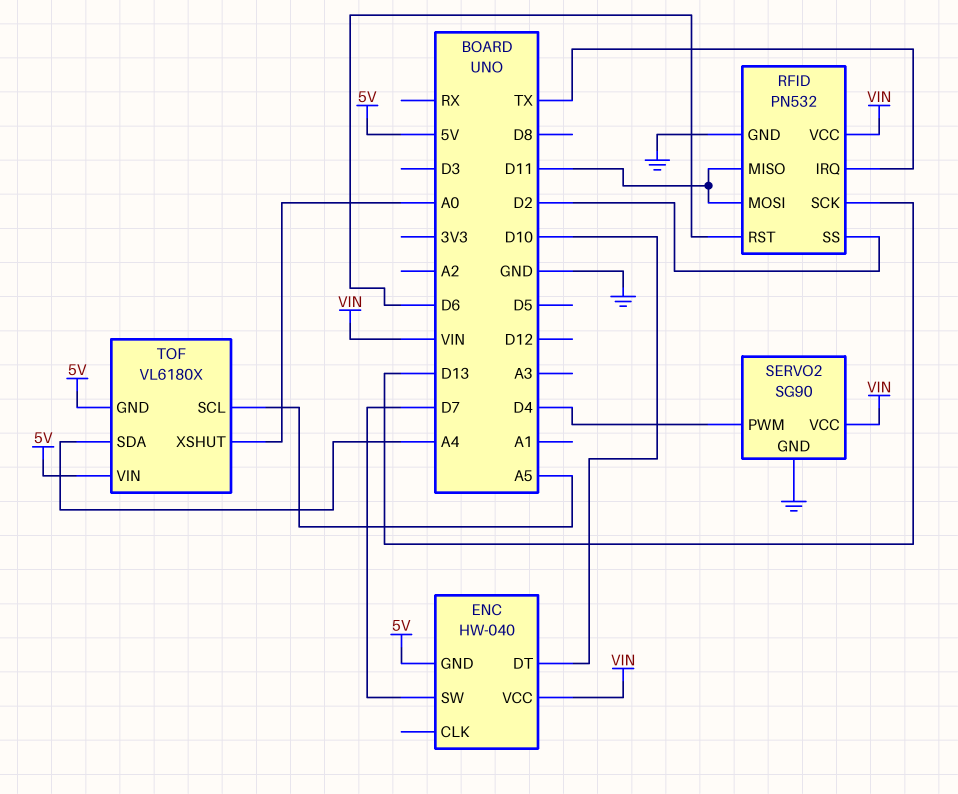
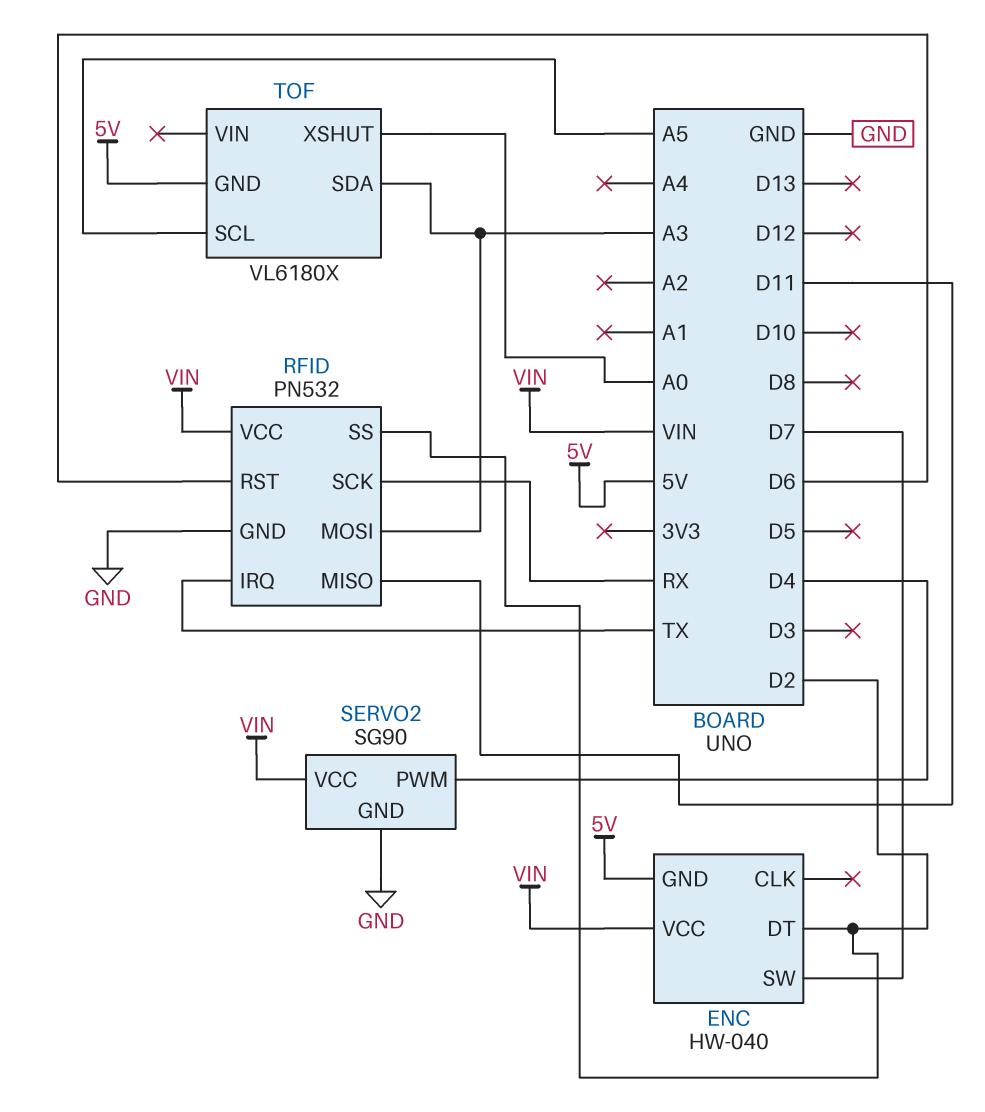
ENC pin DT: D10 -> D2
RFID pin MOSI: D11 -> A3
RFID pin SCK: D13 -> RX
TOF pin SDA: A4 -> A3
TOF pin VIN: 5V -> none

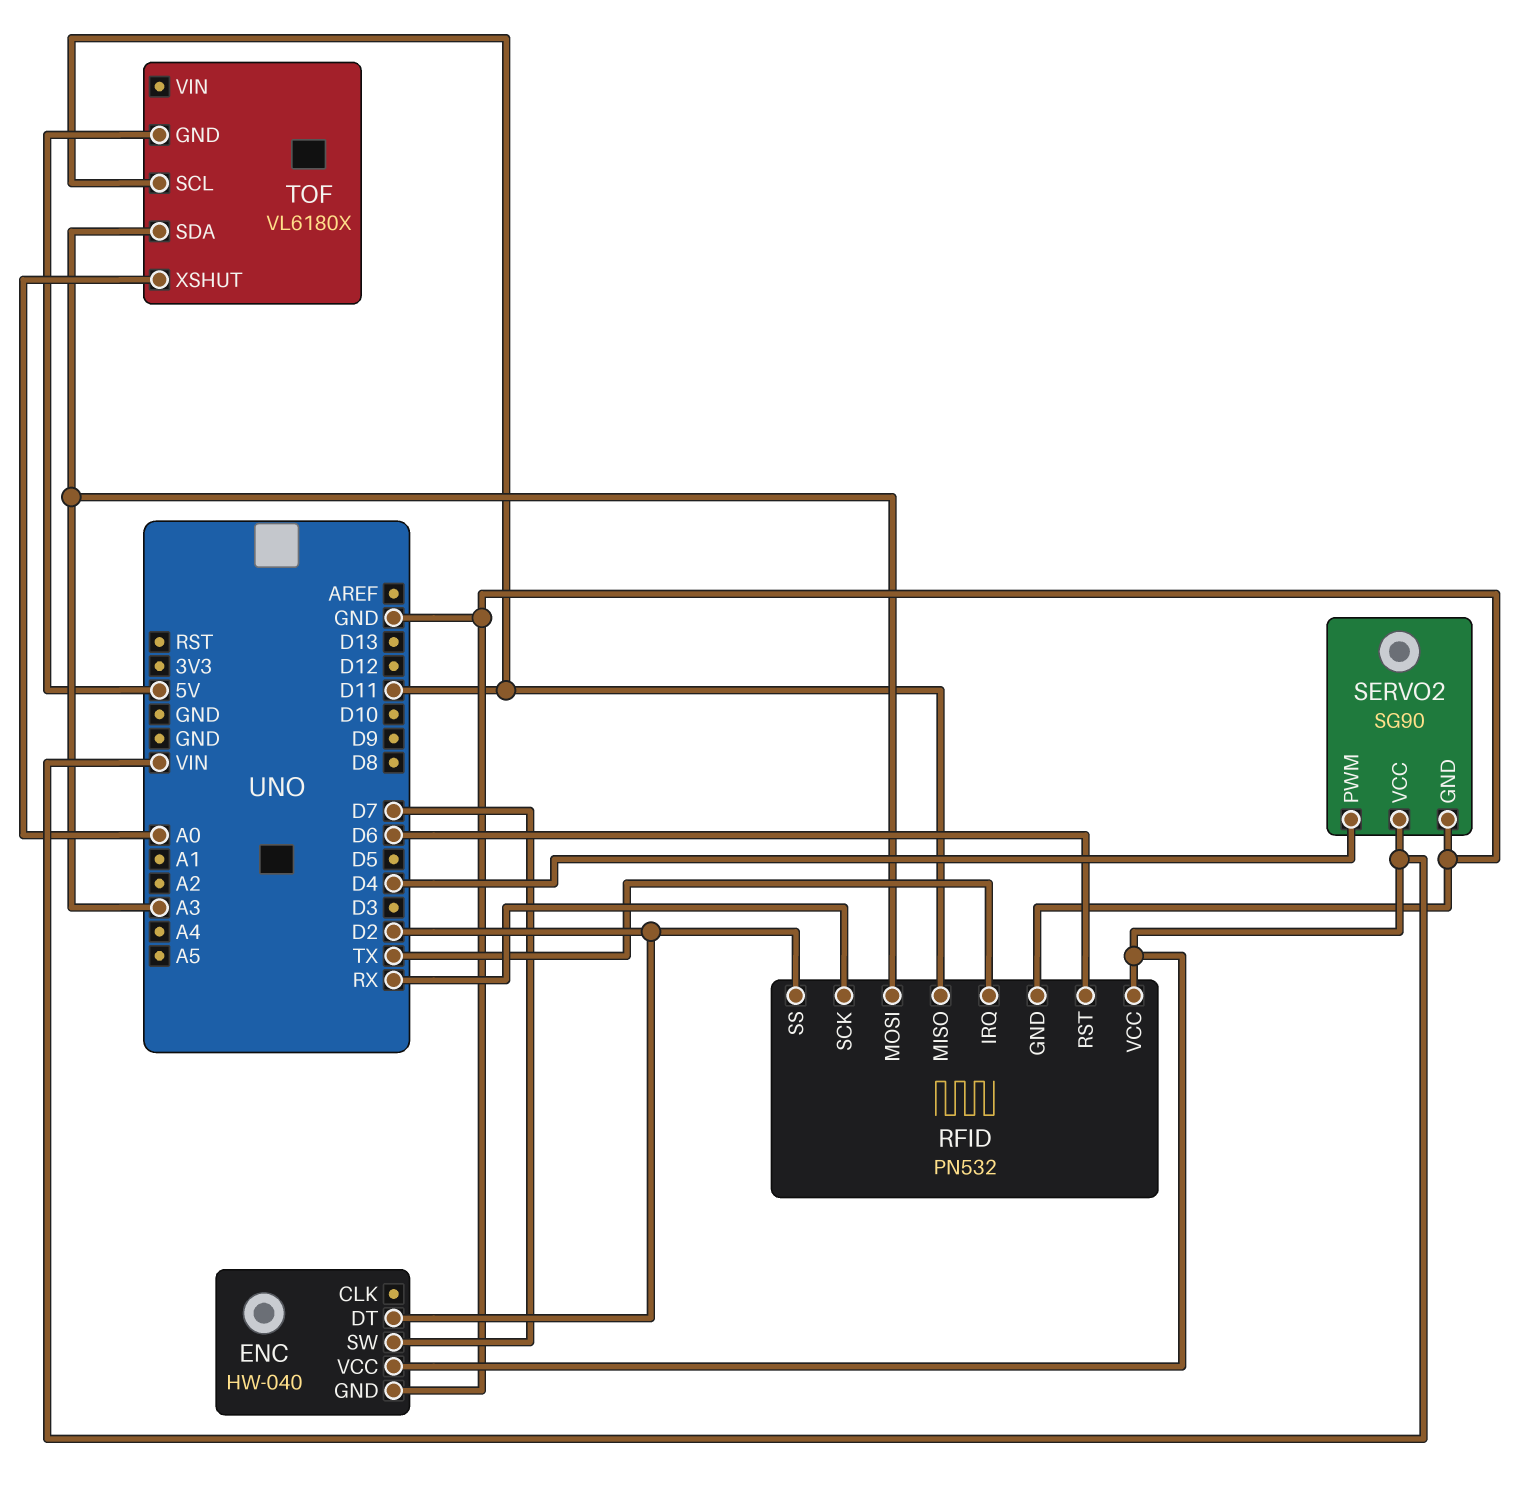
ENC pin GND: 5V -> GND
TOF pin SCL: A5 -> D11

